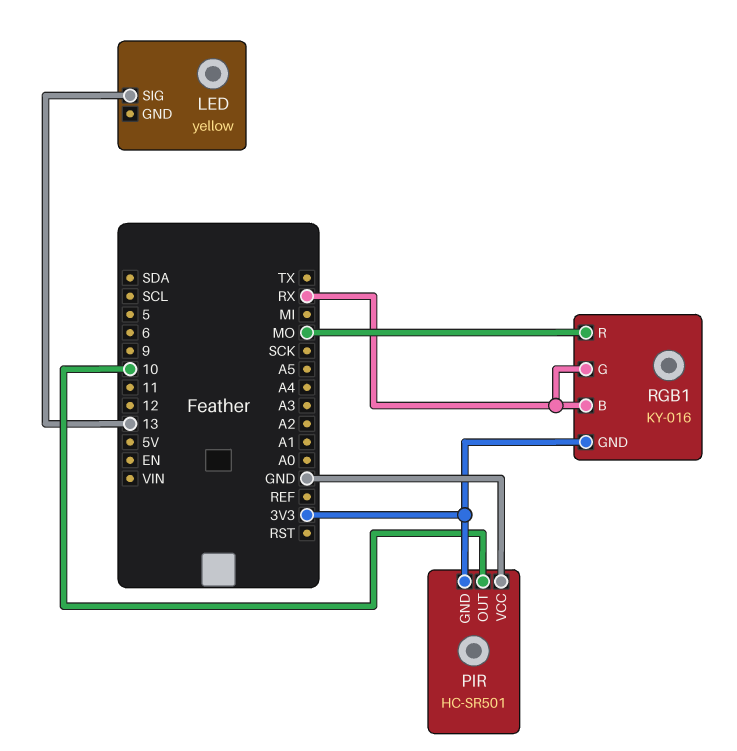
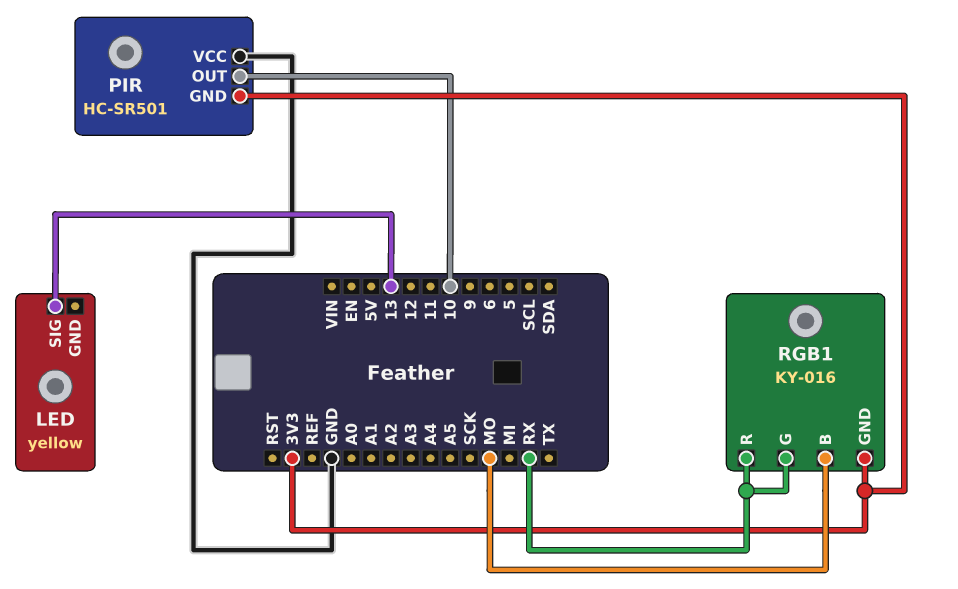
RGB1 pin B: RX -> MO
RGB1 pin R: MO -> RX

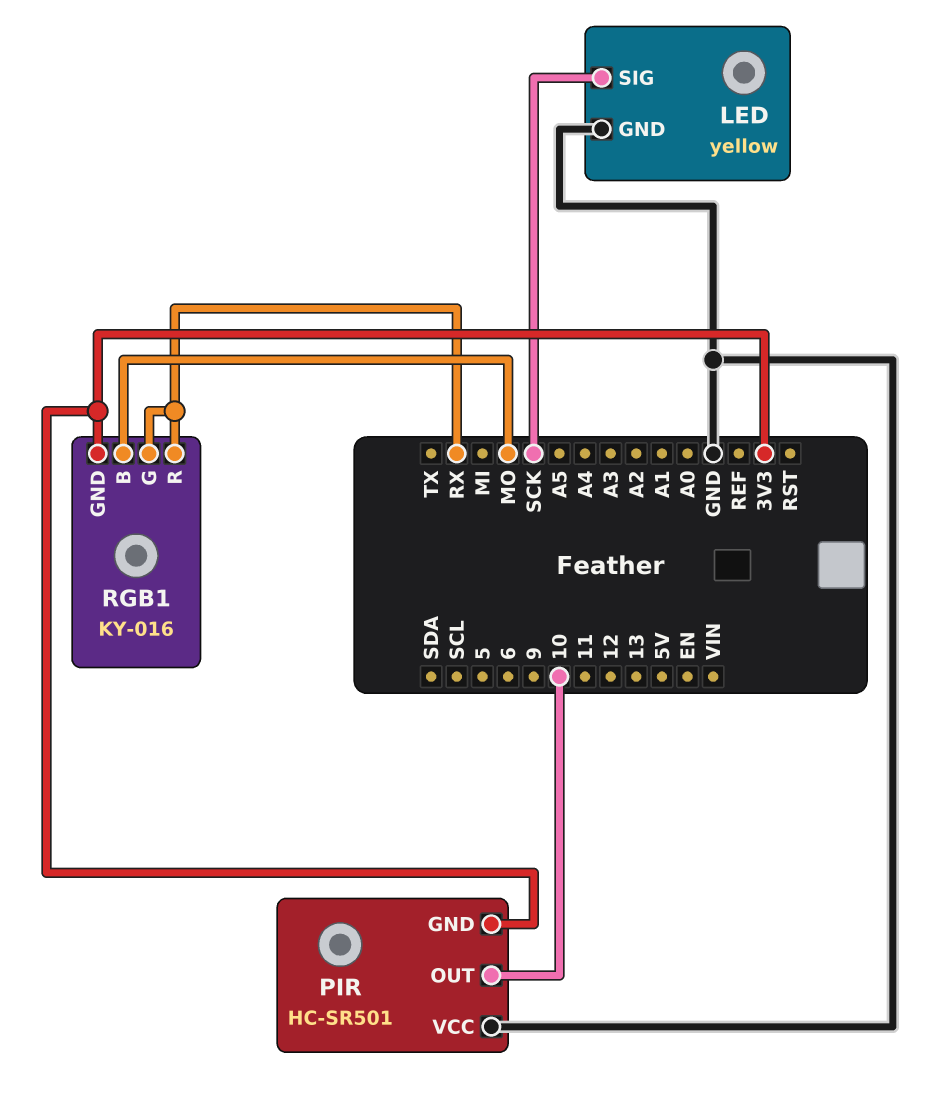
LED pin GND: none -> GND
LED pin SIG: 13 -> SCK

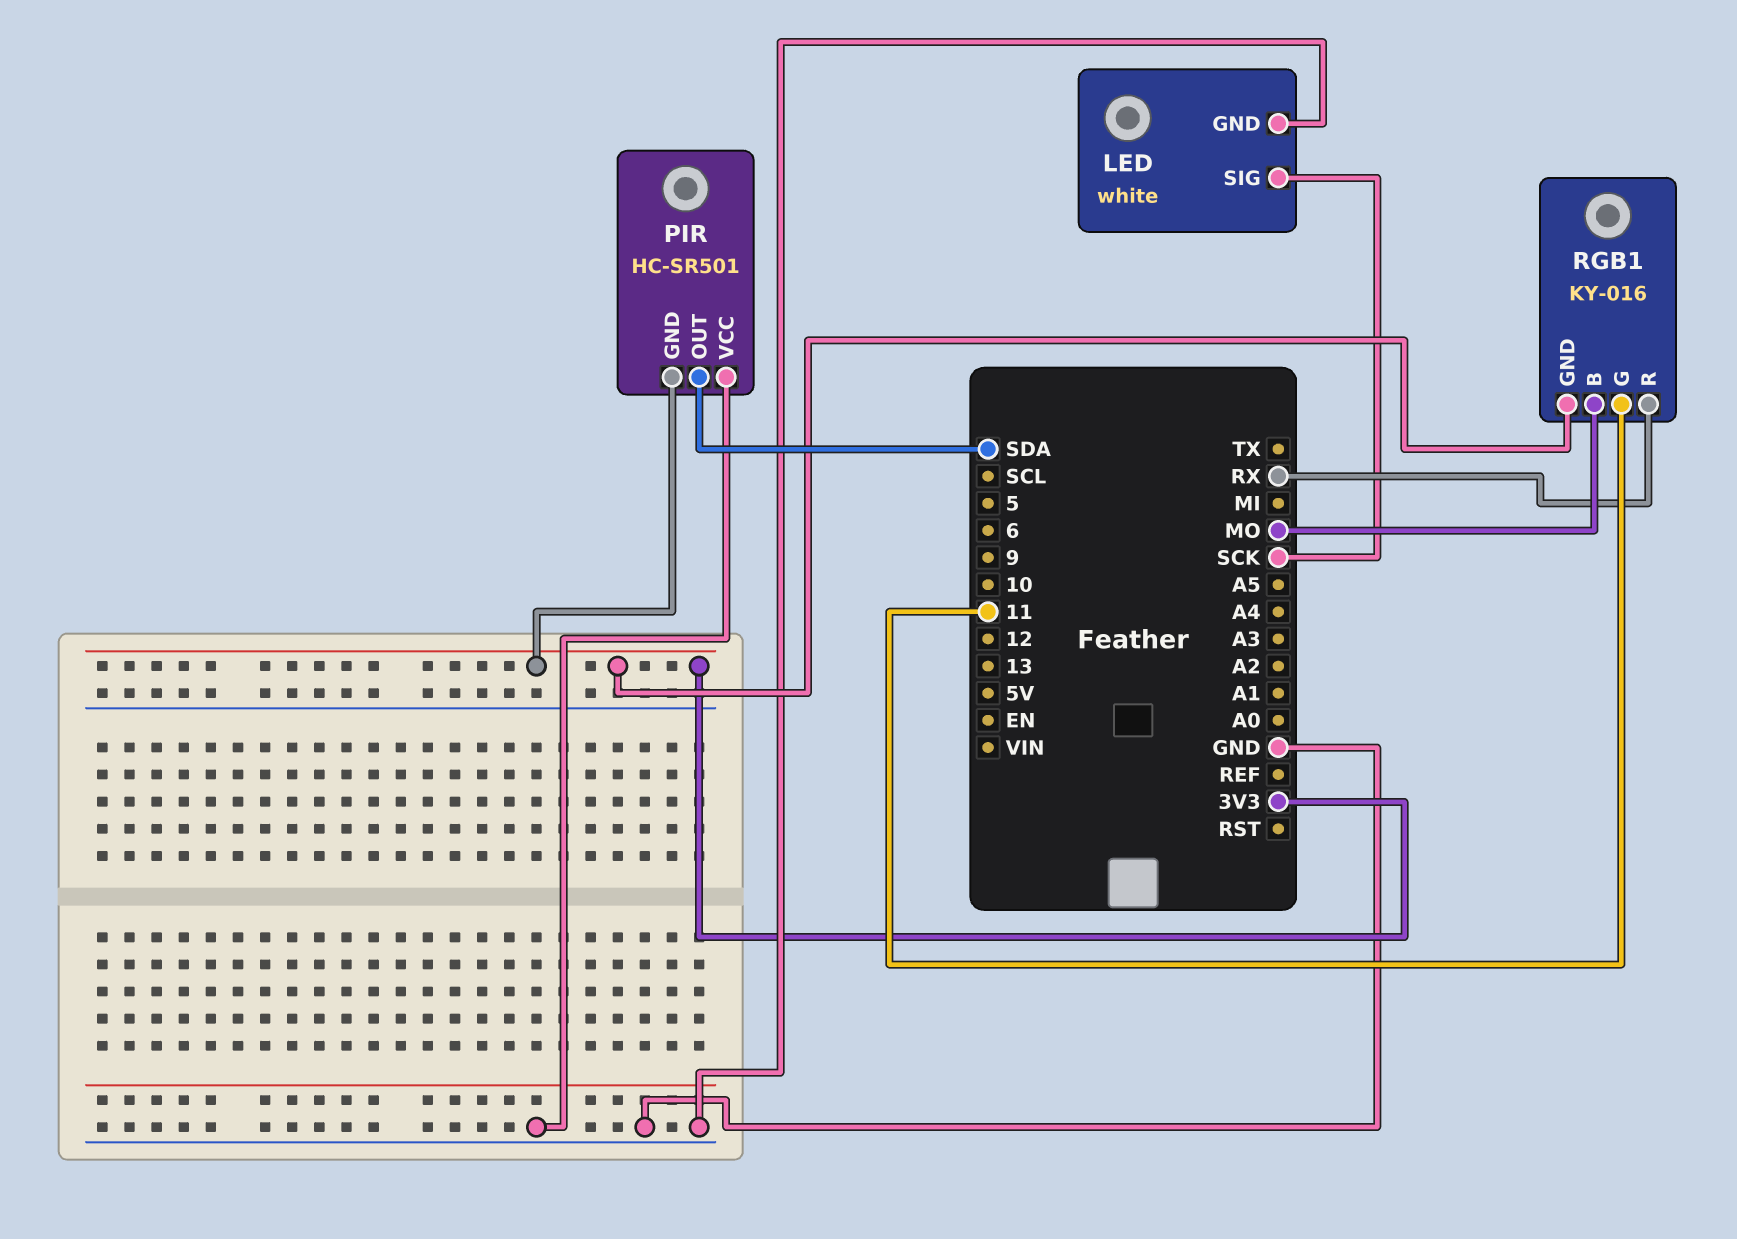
LED: yellow -> white
PIR pin OUT: 10 -> SDA
RGB1 pin G: RX -> 11

